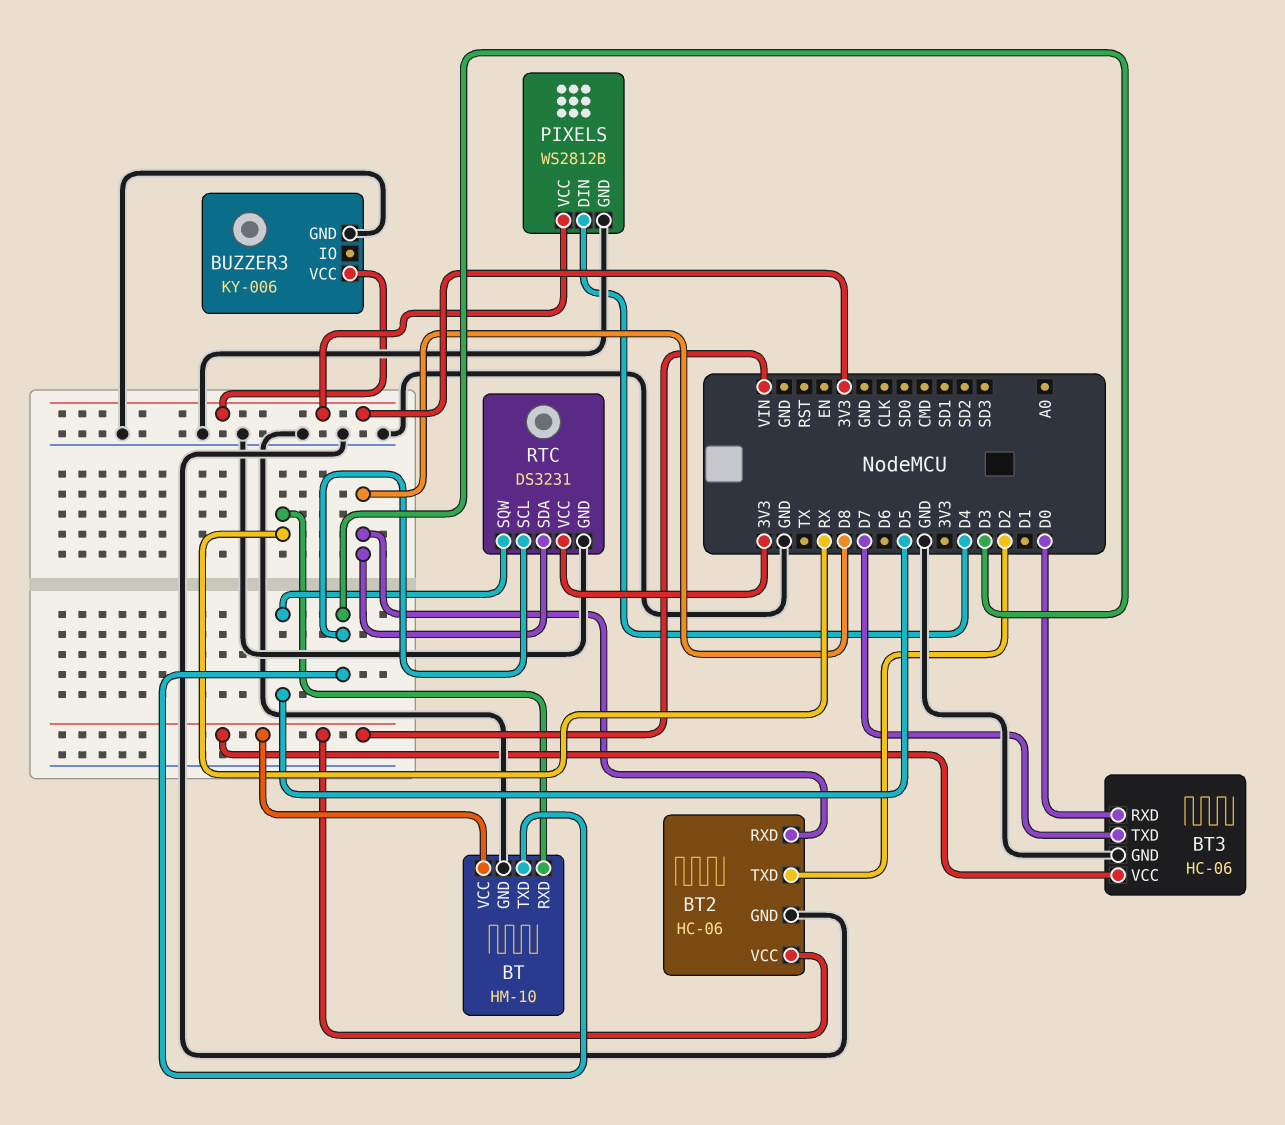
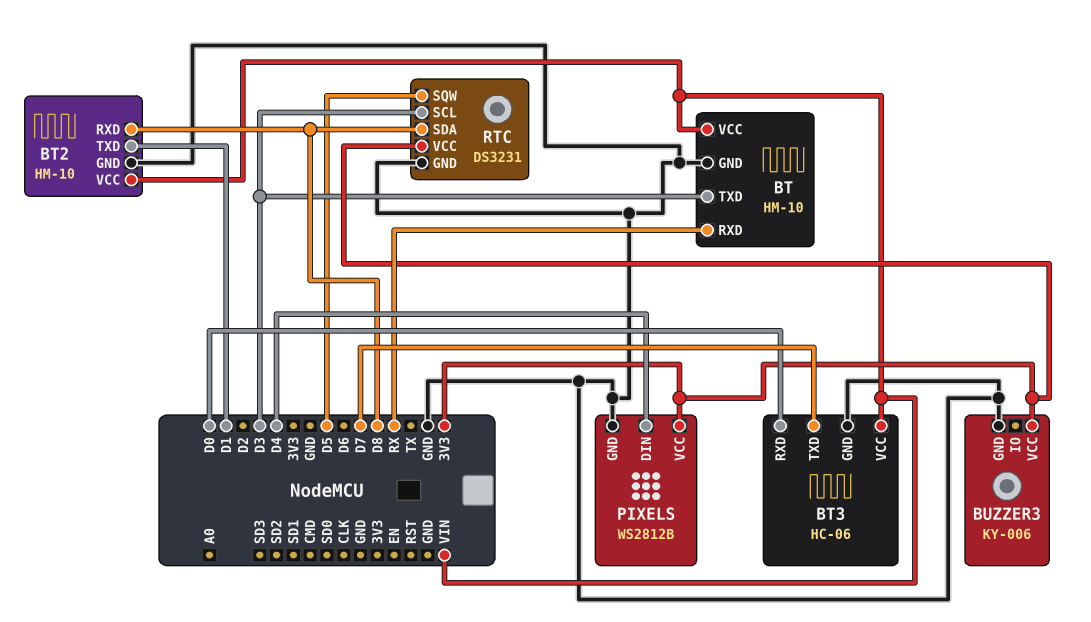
BT2: HC-06 -> HM-10
BT2 pin TXD: D2 -> D1

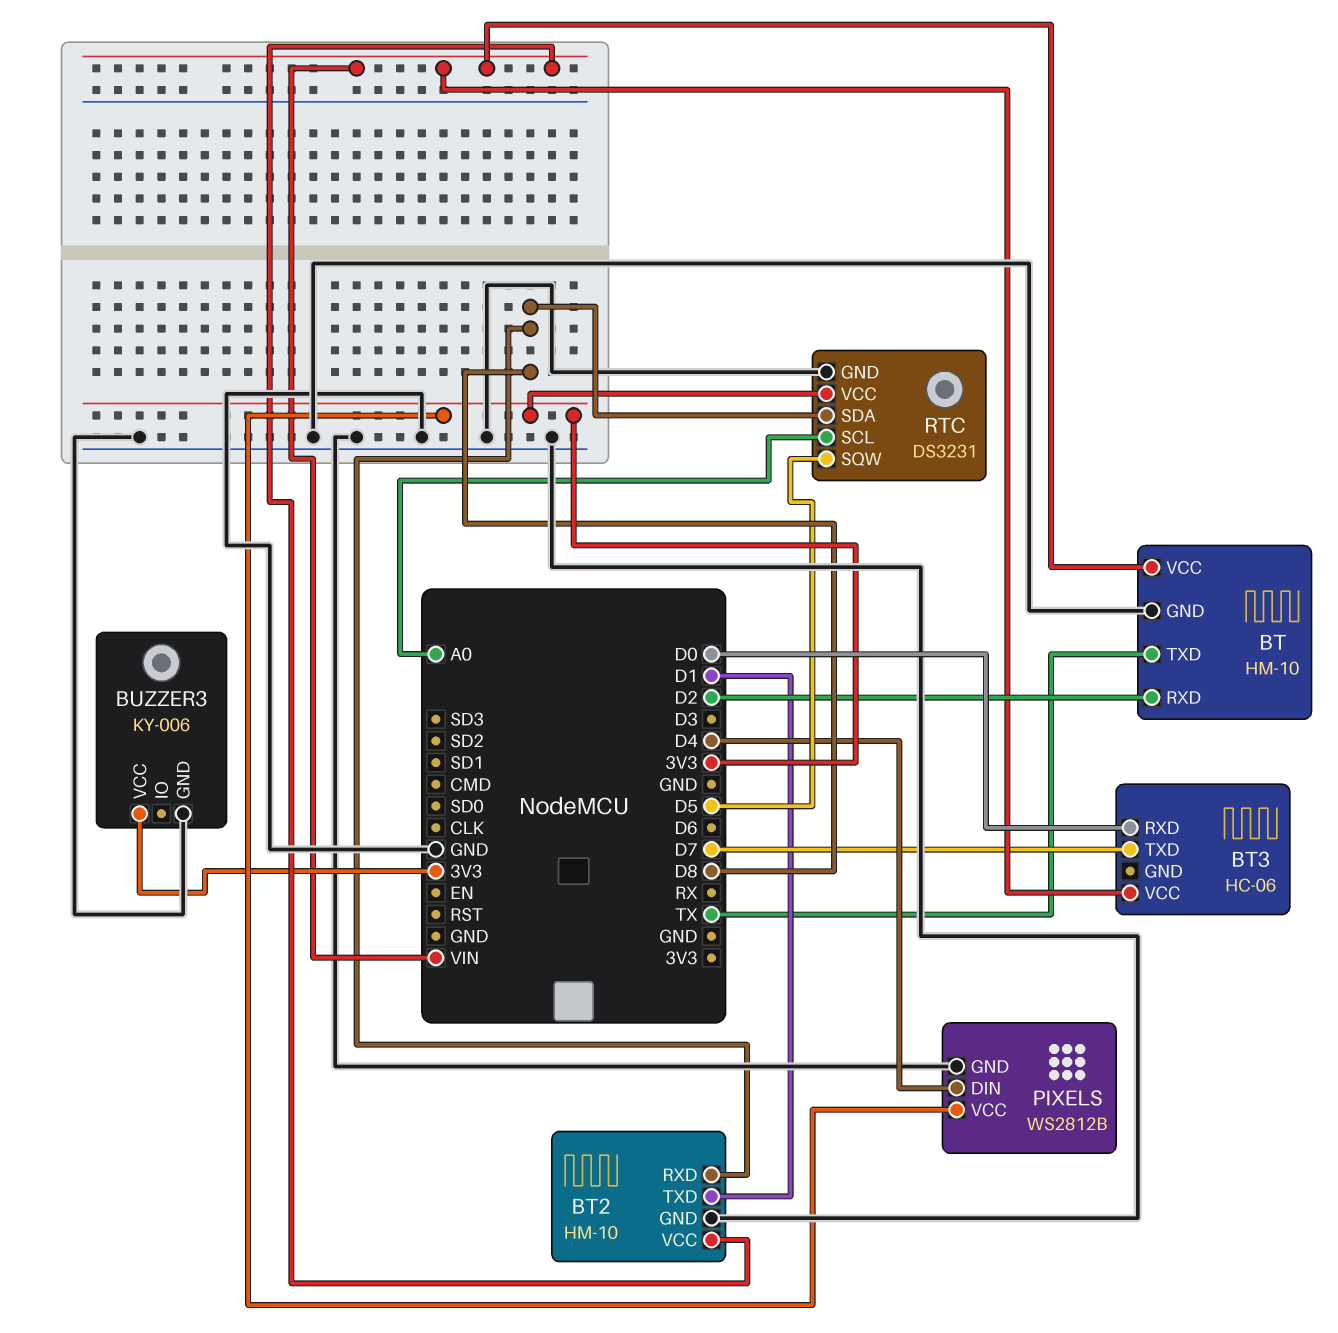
BT pin RXD: RX -> D2
BT pin TXD: D3 -> TX
BT3 pin GND: GND -> none
RTC pin SCL: D3 -> A0

